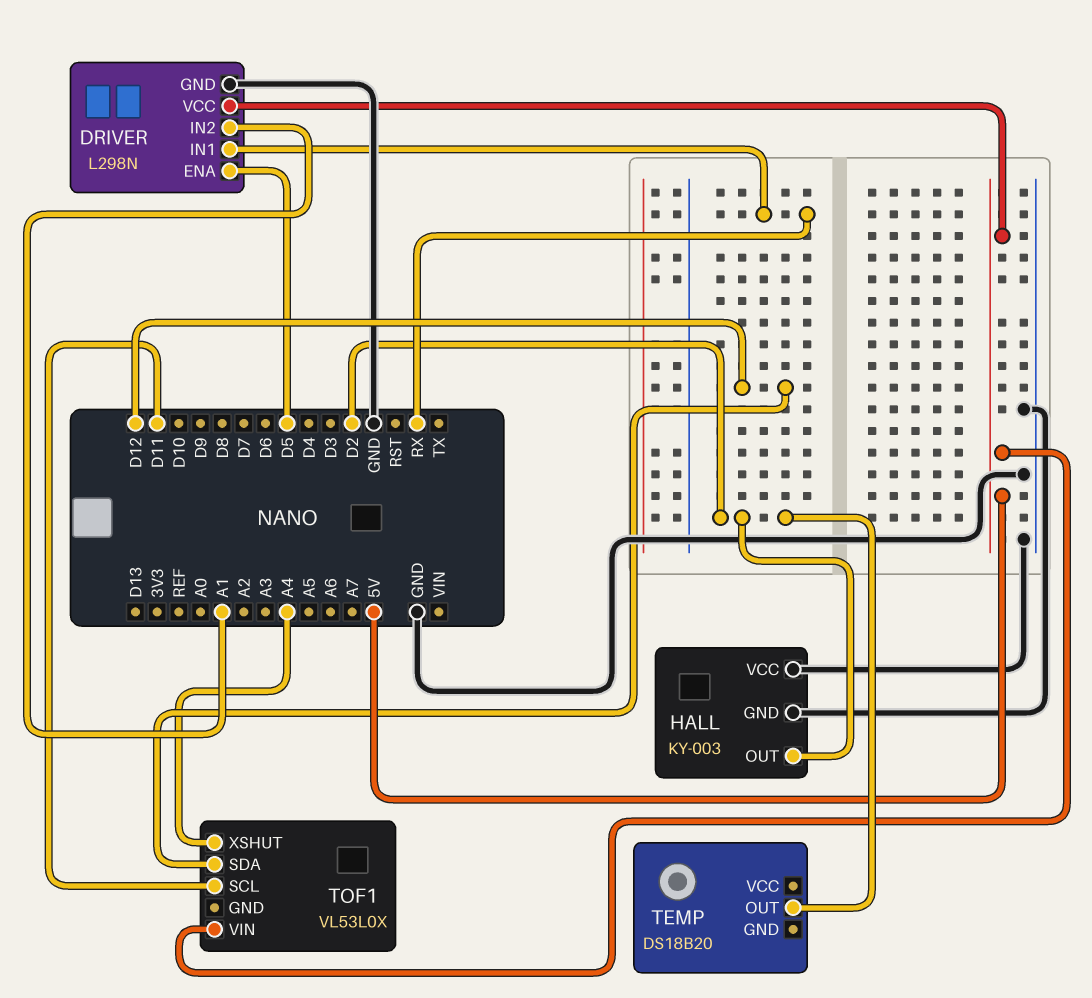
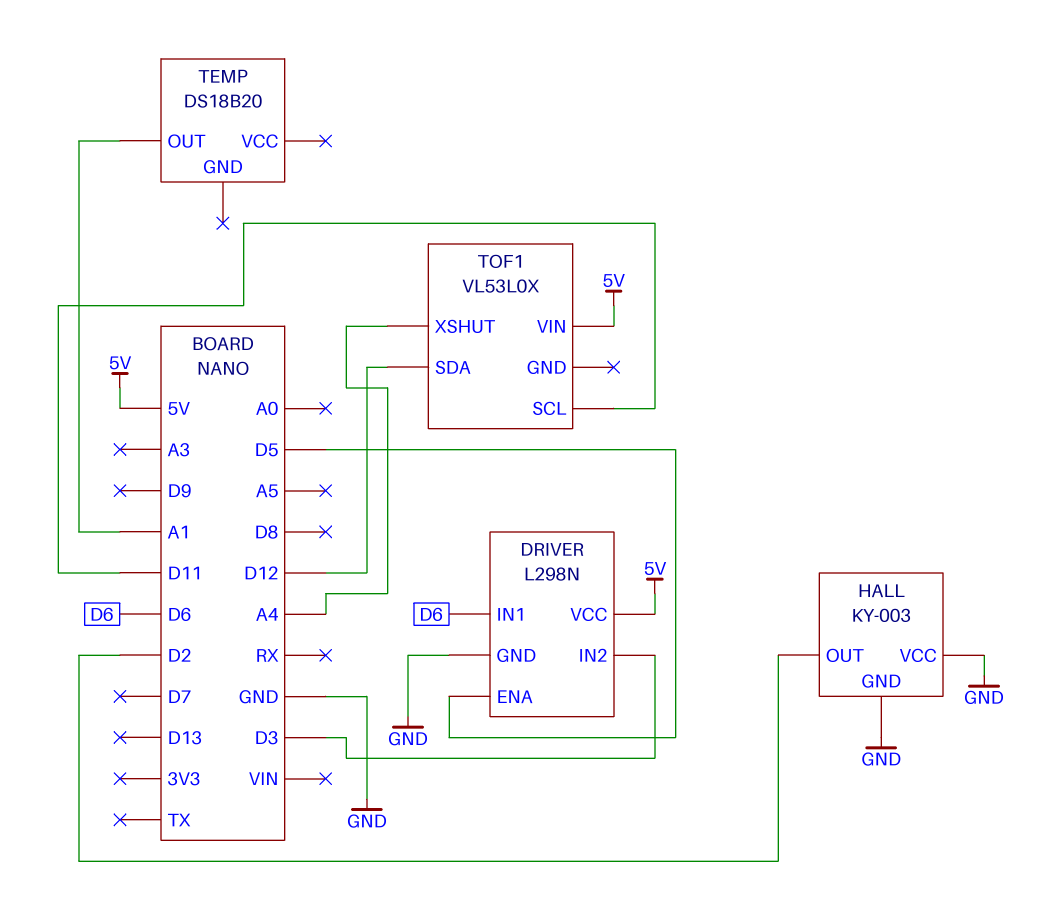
DRIVER pin IN1: RX -> D6
DRIVER pin IN2: A1 -> D3
TEMP pin OUT: D2 -> A1

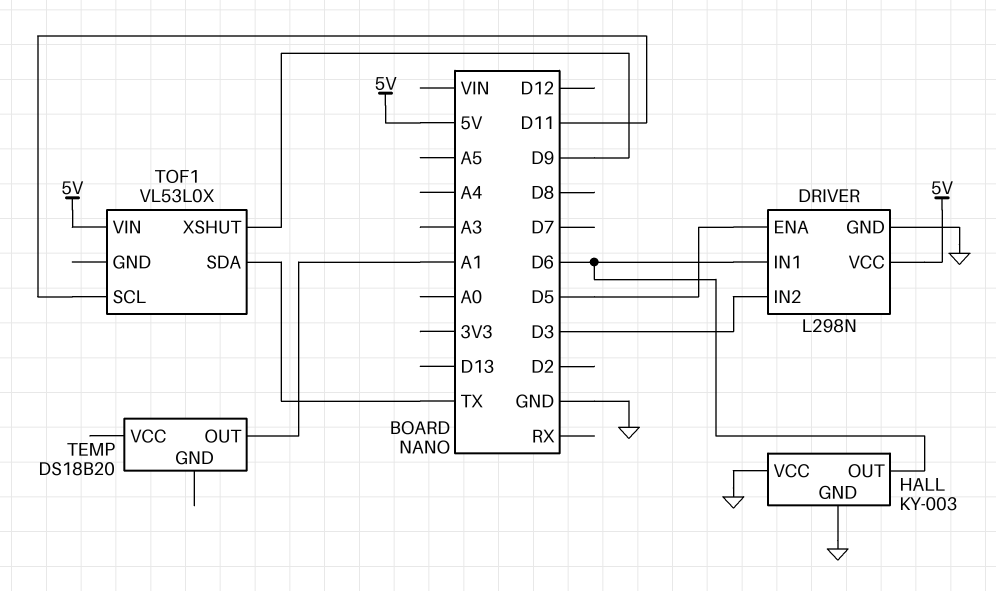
HALL pin OUT: D2 -> D6
TOF1 pin SDA: D12 -> TX
TOF1 pin XSHUT: A4 -> D9

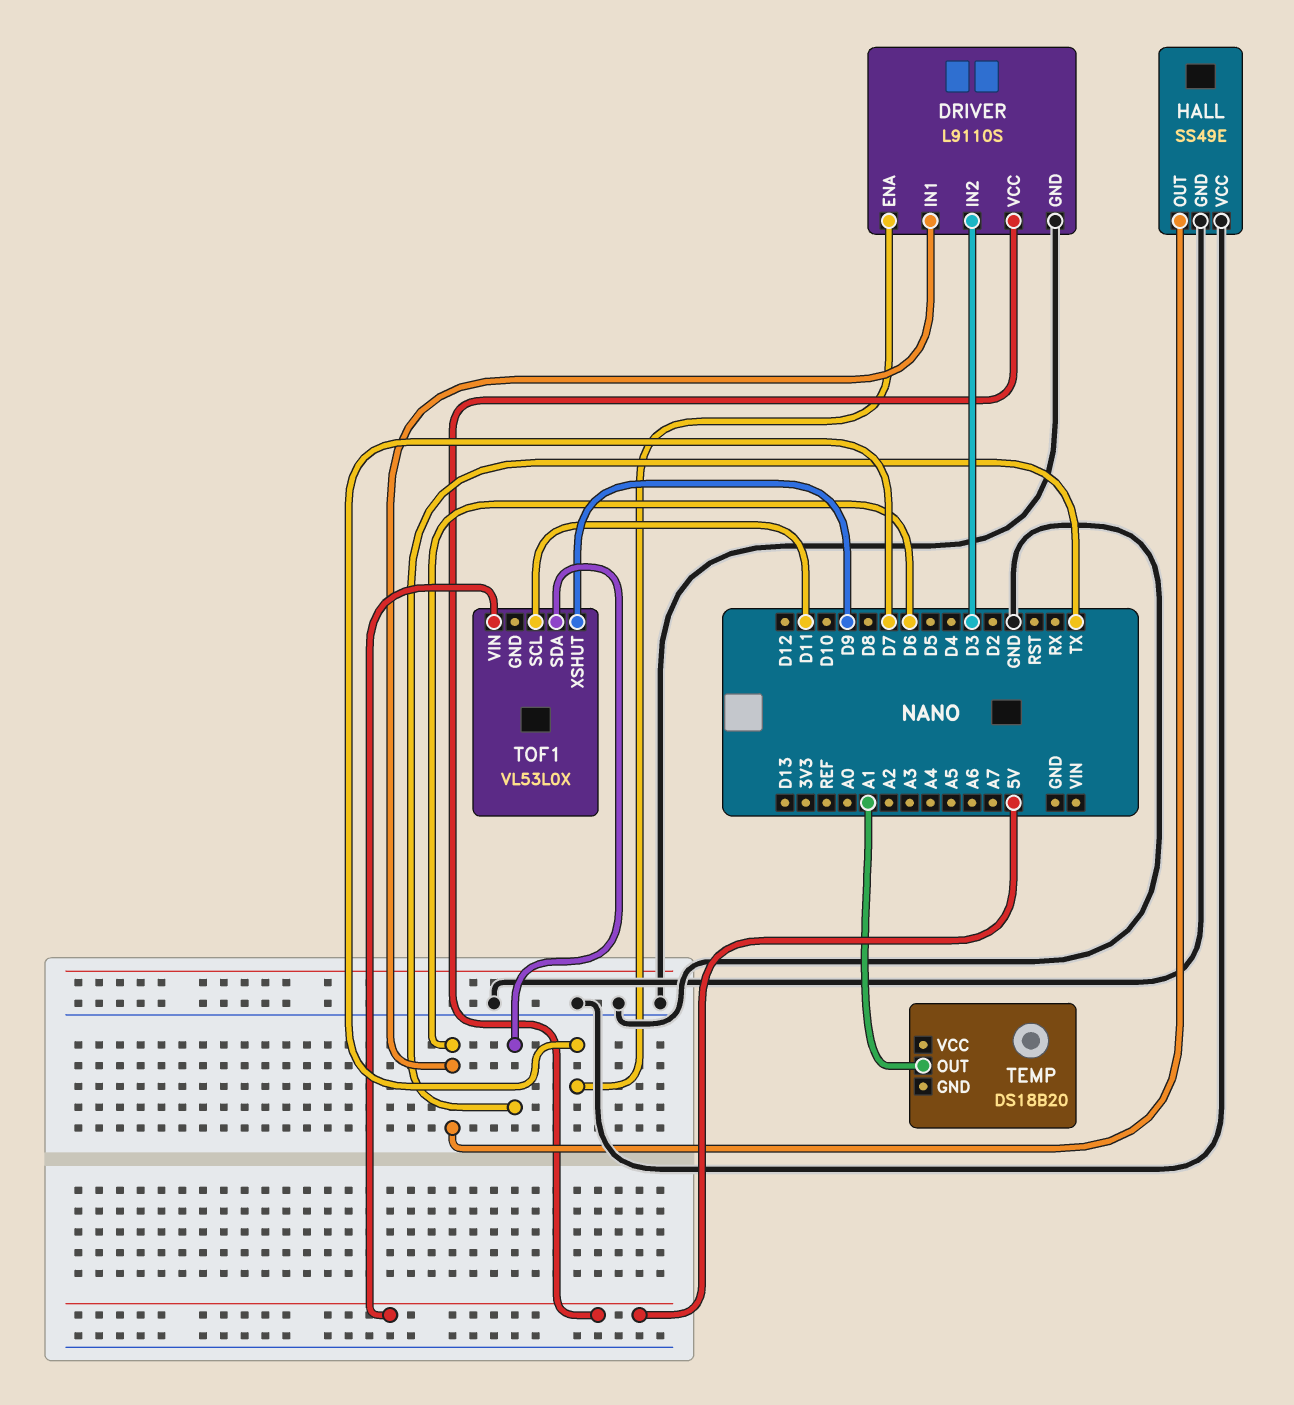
DRIVER: L298N -> L9110S
DRIVER pin ENA: D5 -> D7
HALL: KY-003 -> SS49E

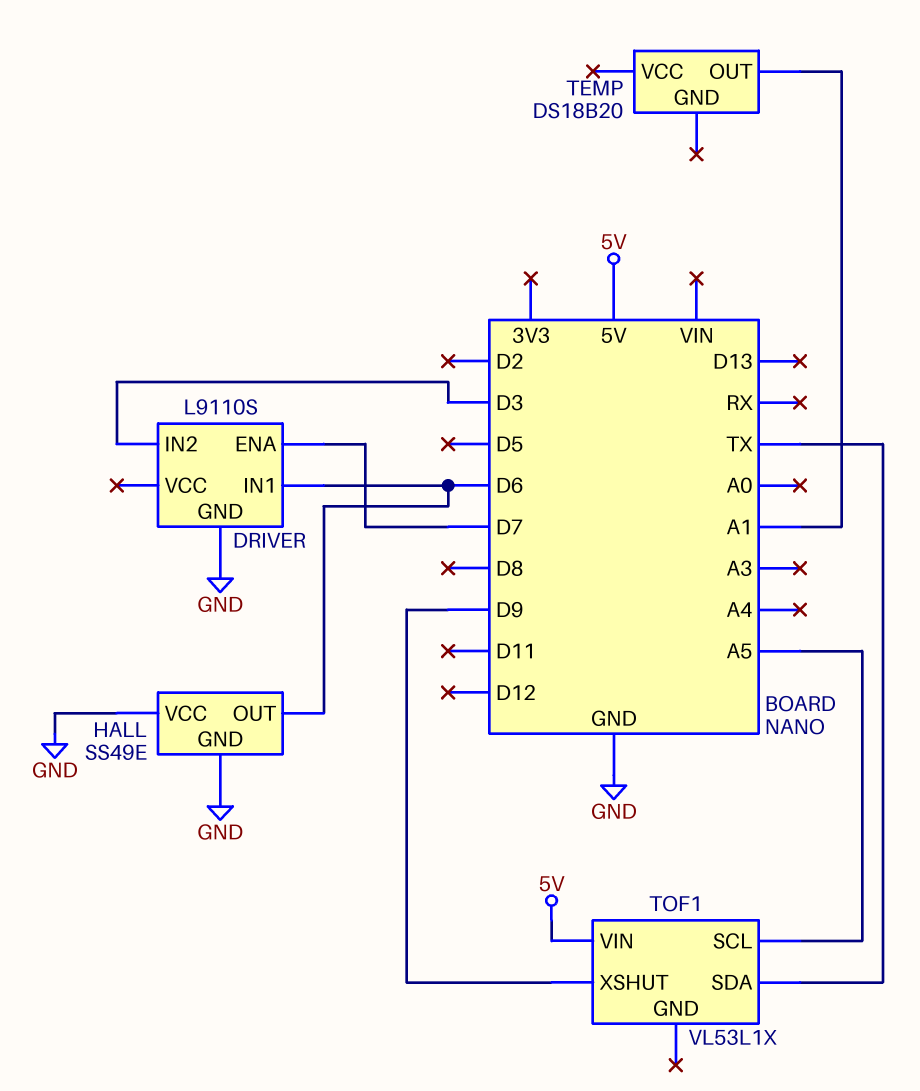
DRIVER pin VCC: 5V -> none
TOF1: VL53L0X -> VL53L1X
TOF1 pin SCL: D11 -> A5

